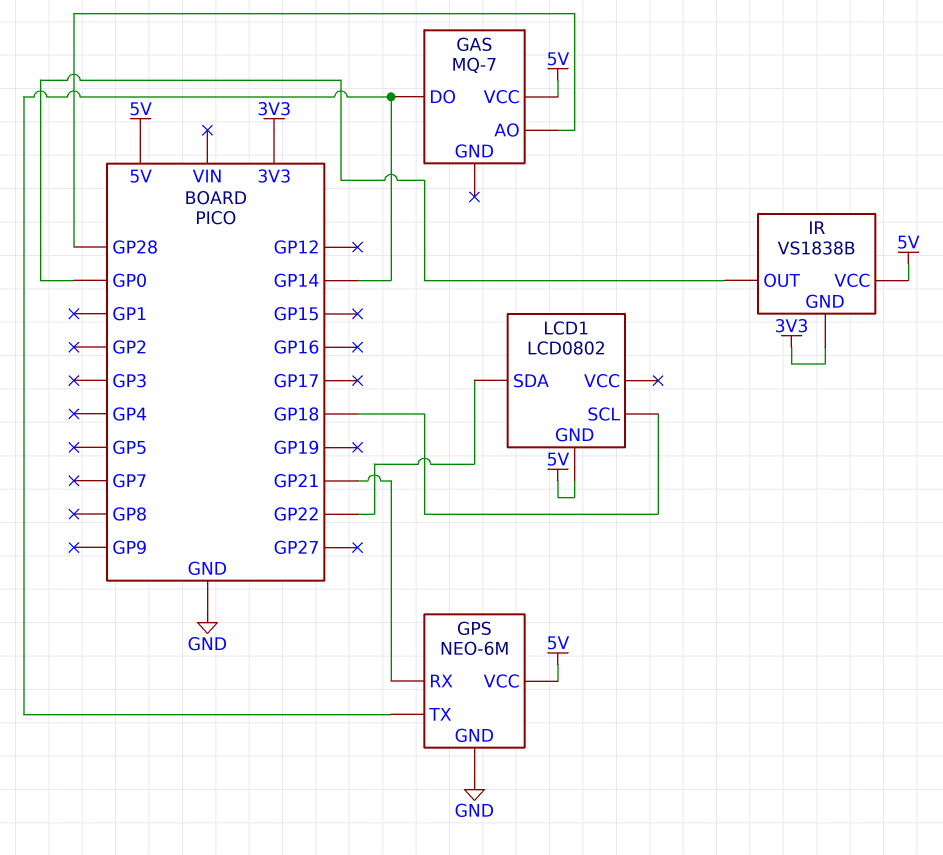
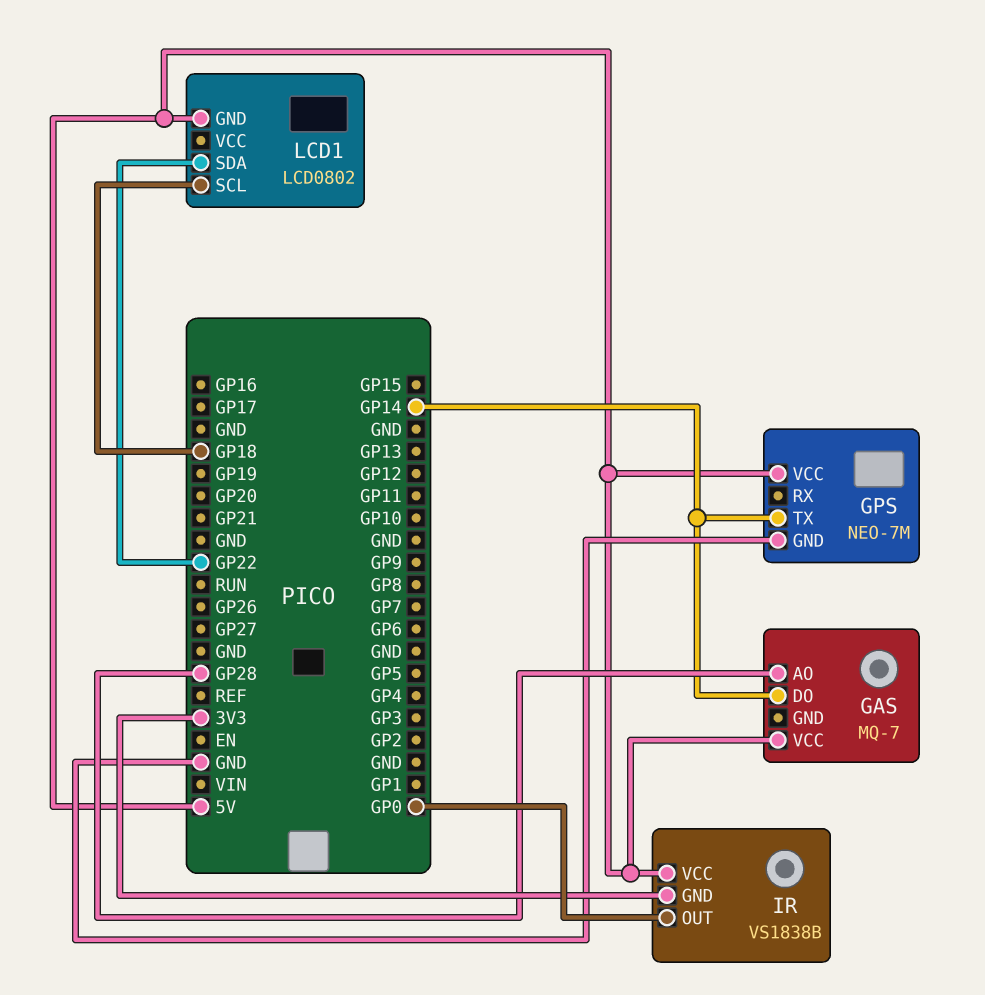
GPS: NEO-6M -> NEO-7M
GPS pin RX: GP21 -> none

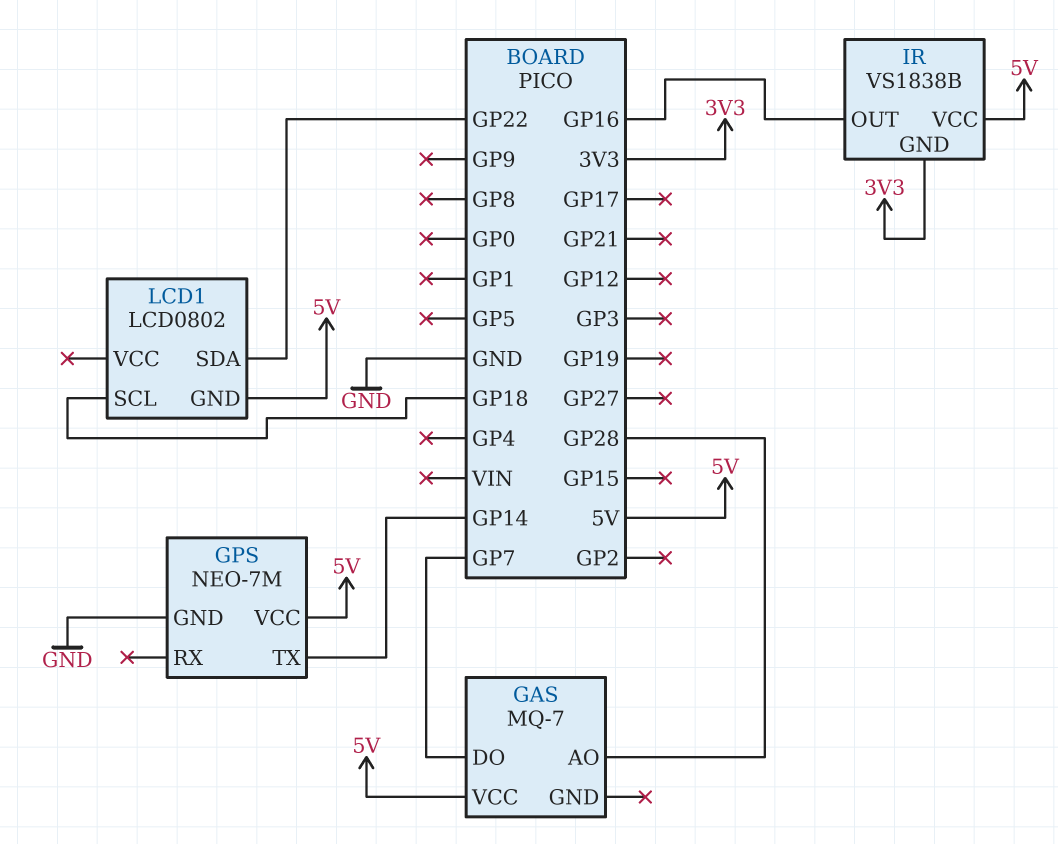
GAS pin DO: GP14 -> GP7
IR pin OUT: GP0 -> GP16

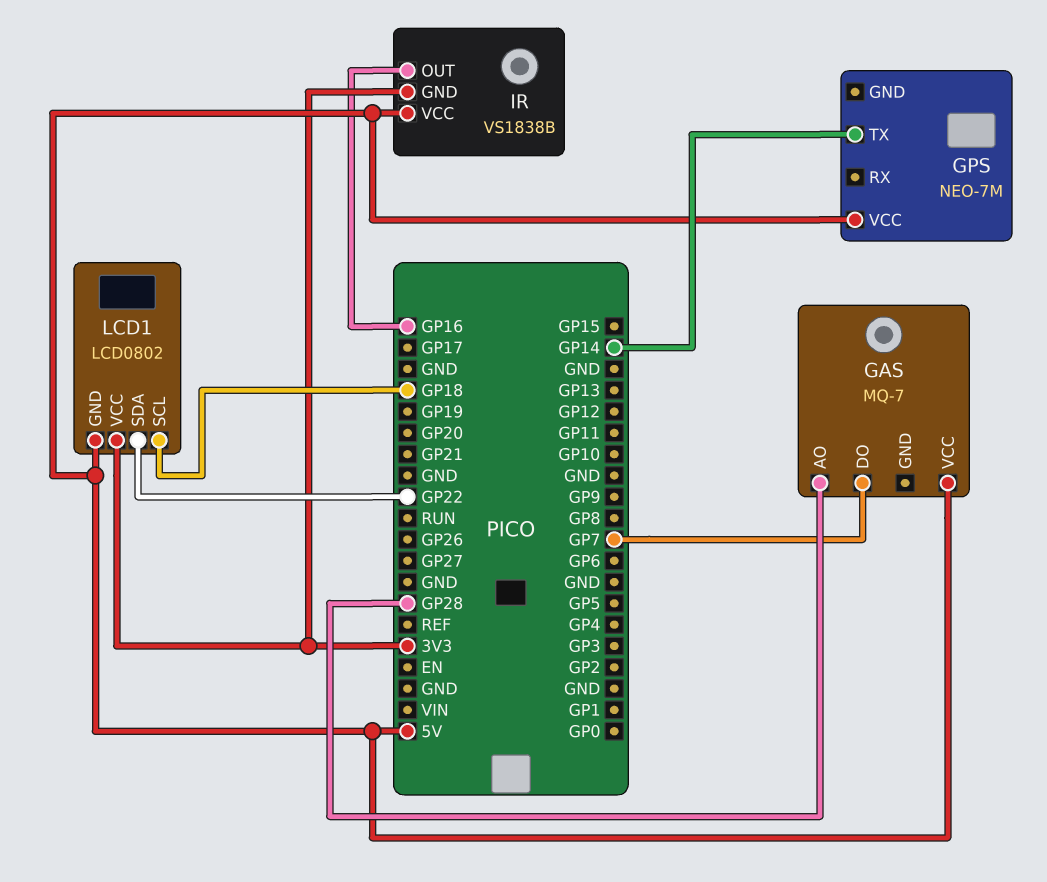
GPS pin GND: GND -> none
LCD1 pin VCC: none -> 3V3

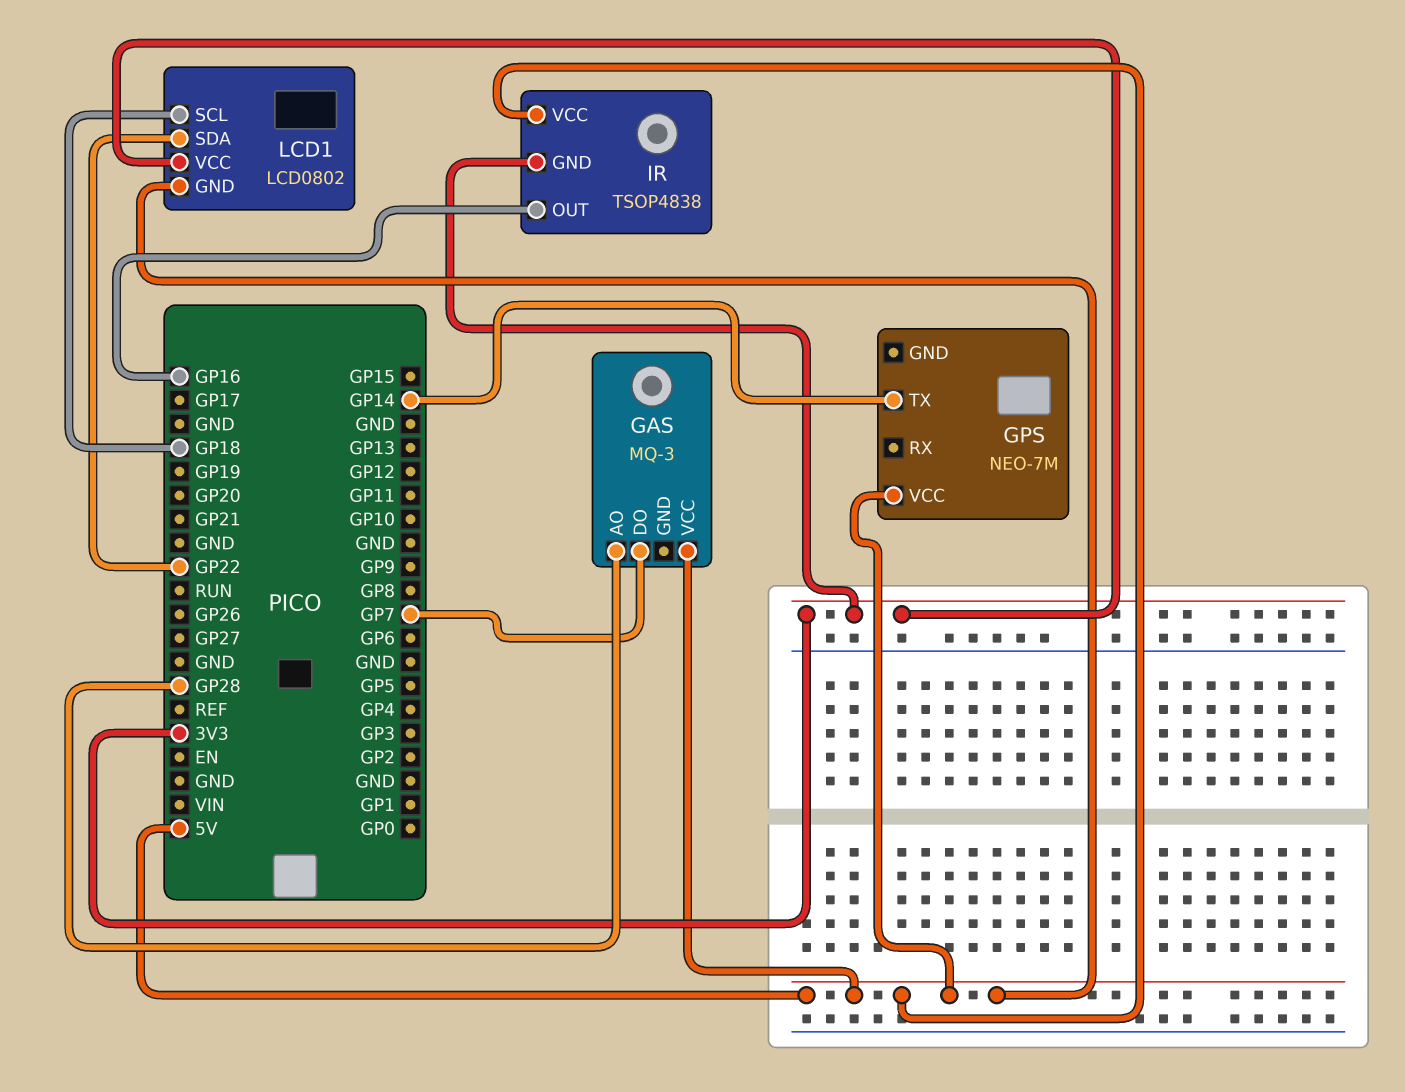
GAS: MQ-7 -> MQ-3
IR: VS1838B -> TSOP4838

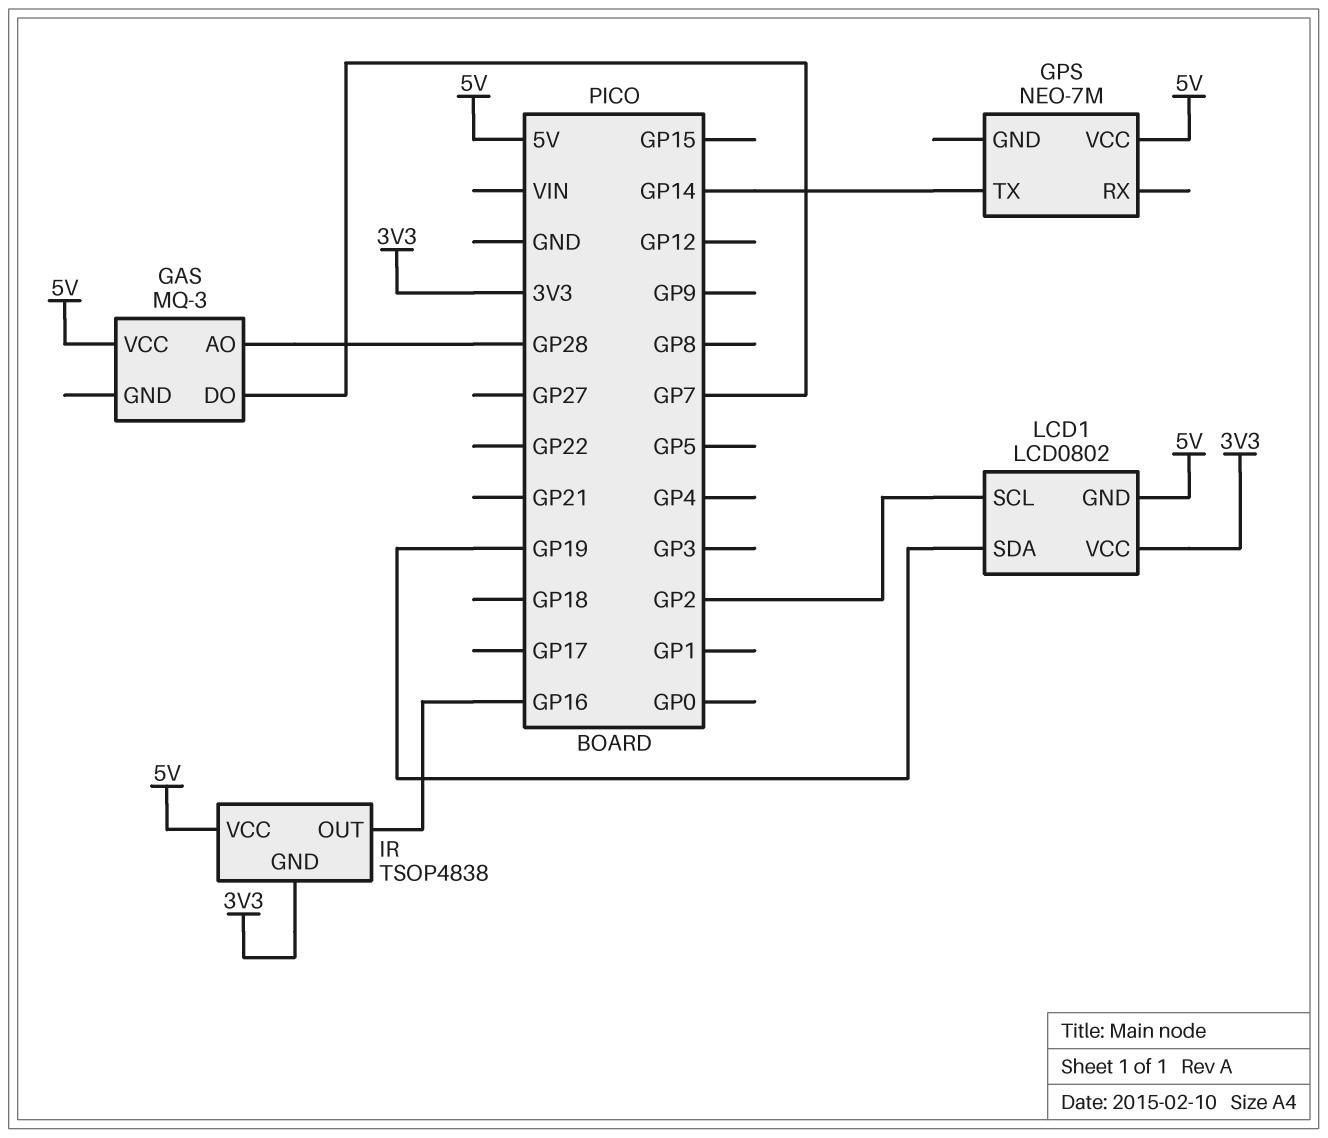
LCD1 pin SCL: GP18 -> GP2
LCD1 pin SDA: GP22 -> GP19

